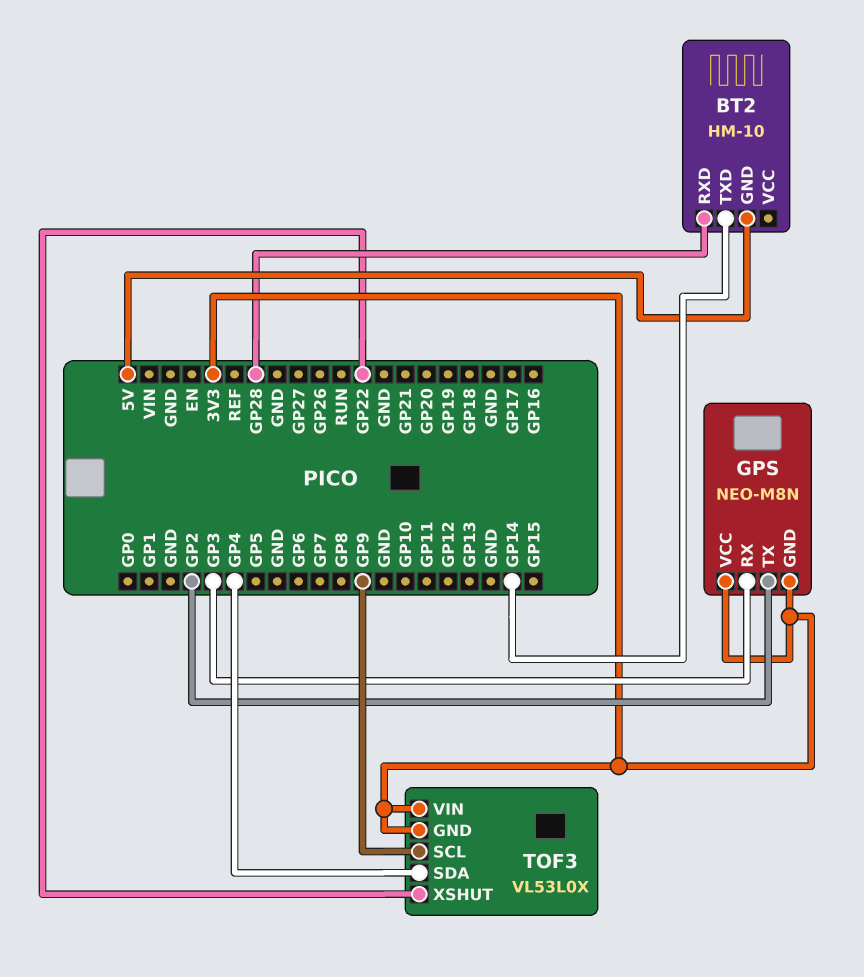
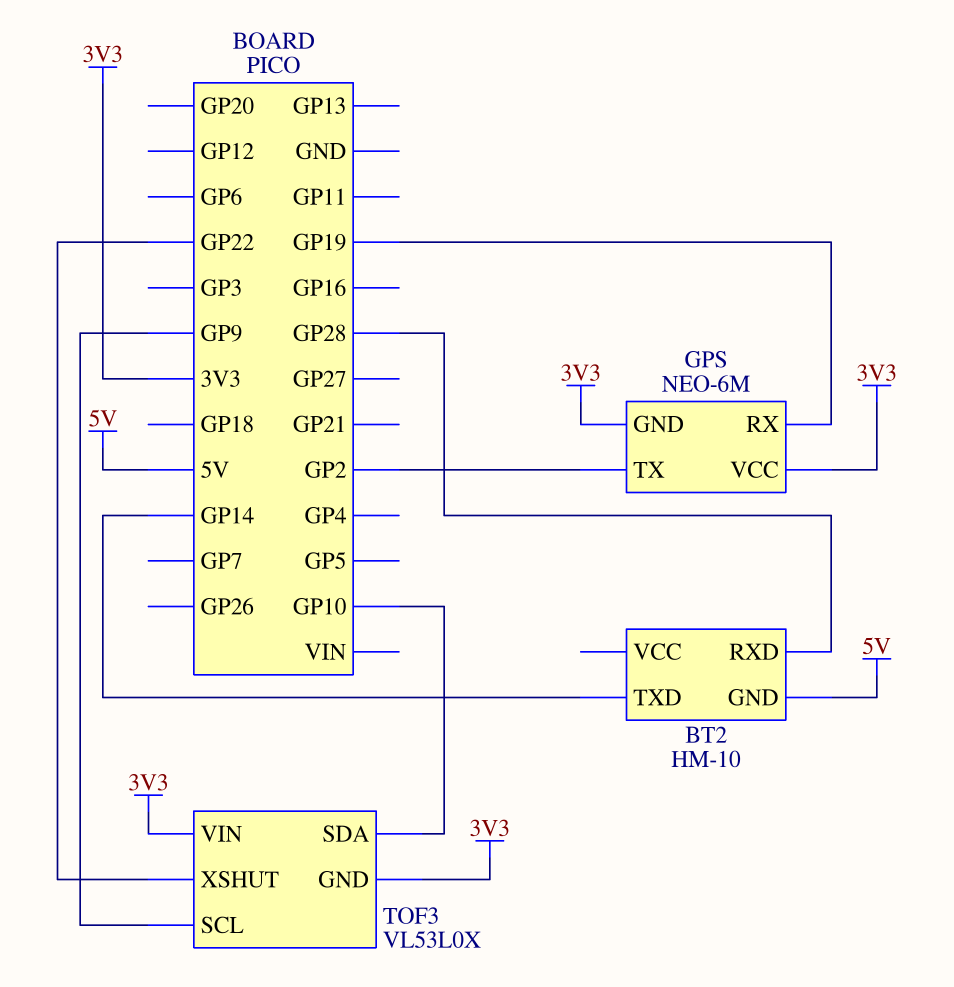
GPS: NEO-M8N -> NEO-6M
GPS pin RX: GP3 -> GP19
TOF3 pin SDA: GP4 -> GP10

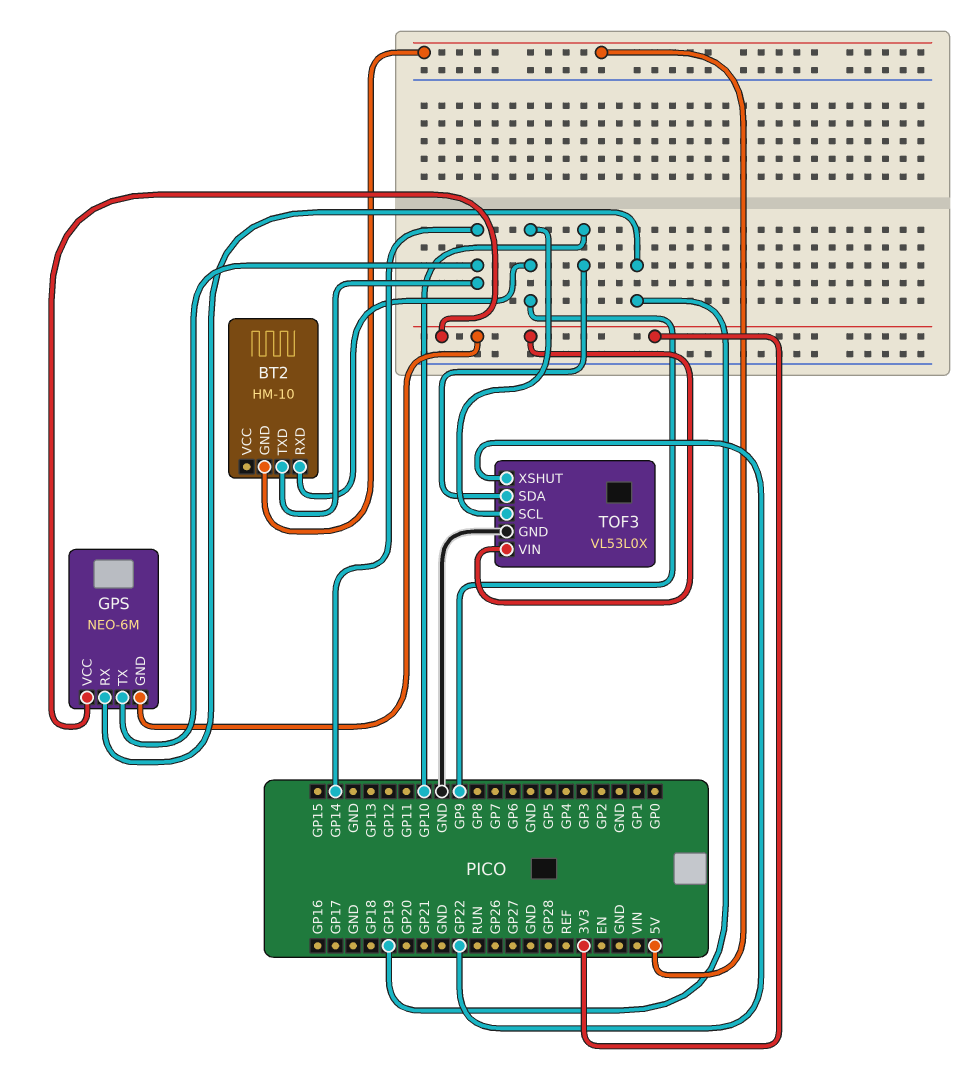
BT2 pin RXD: GP28 -> GP9
GPS pin TX: GP2 -> GP14
TOF3 pin GND: 3V3 -> GND

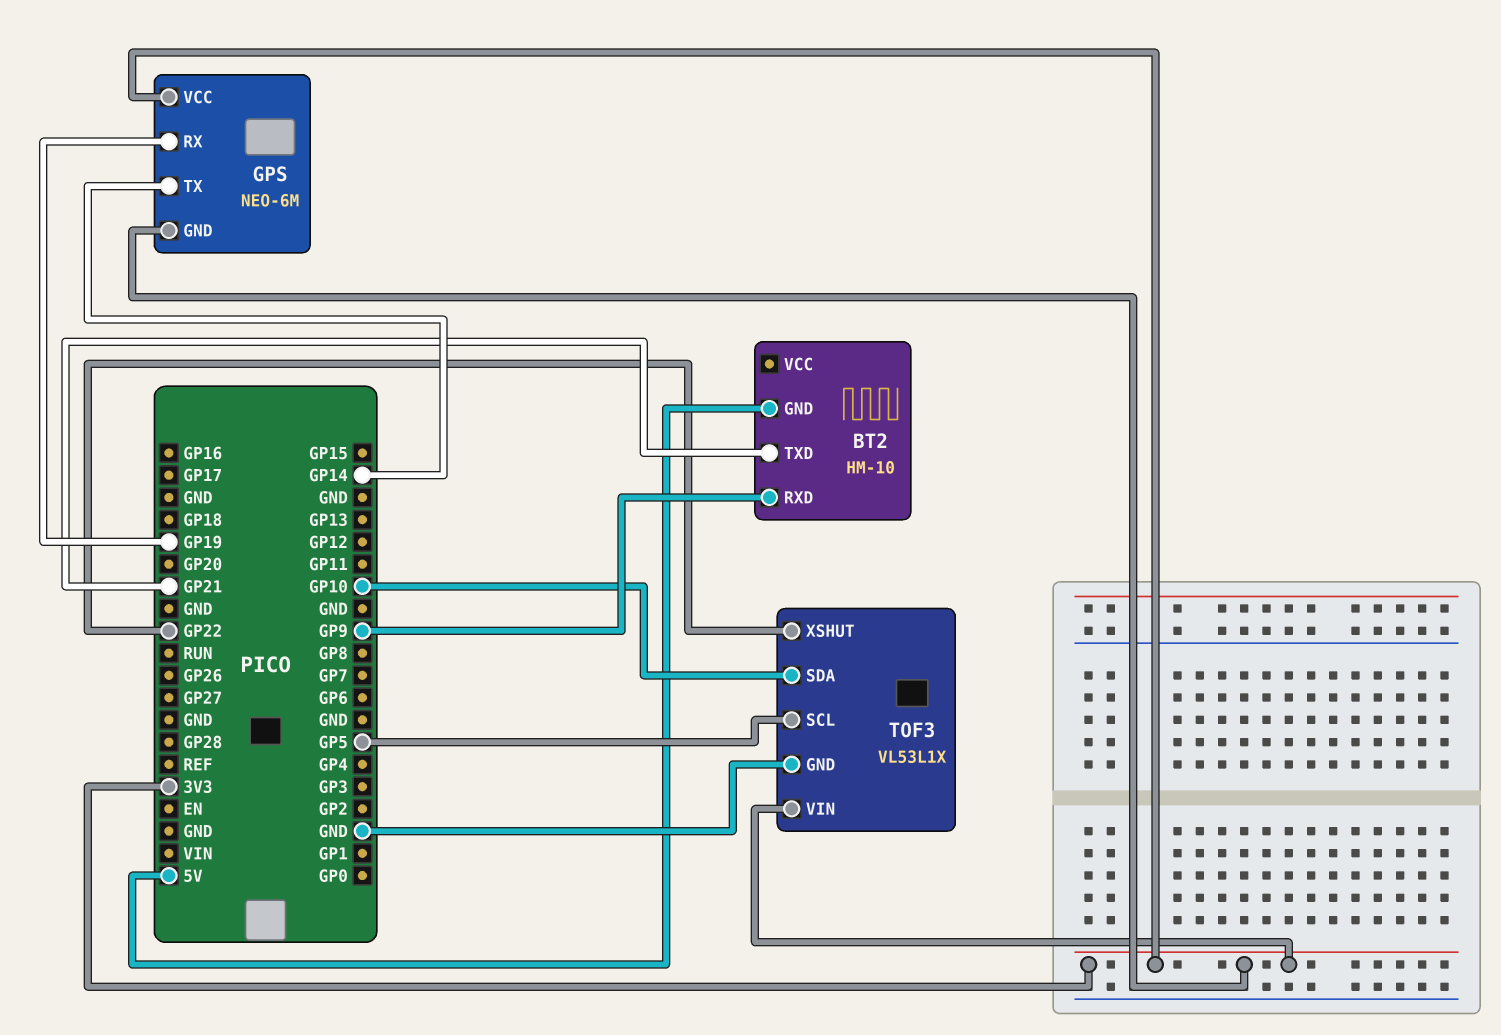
BT2 pin TXD: GP14 -> GP21
TOF3: VL53L0X -> VL53L1X
TOF3 pin SCL: GP9 -> GP5

